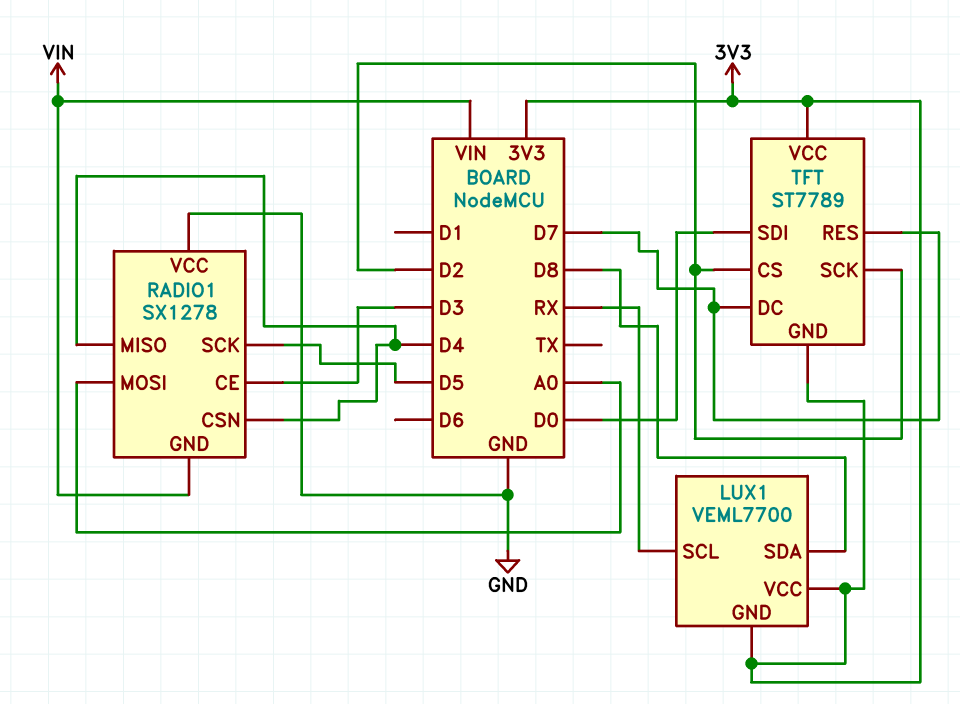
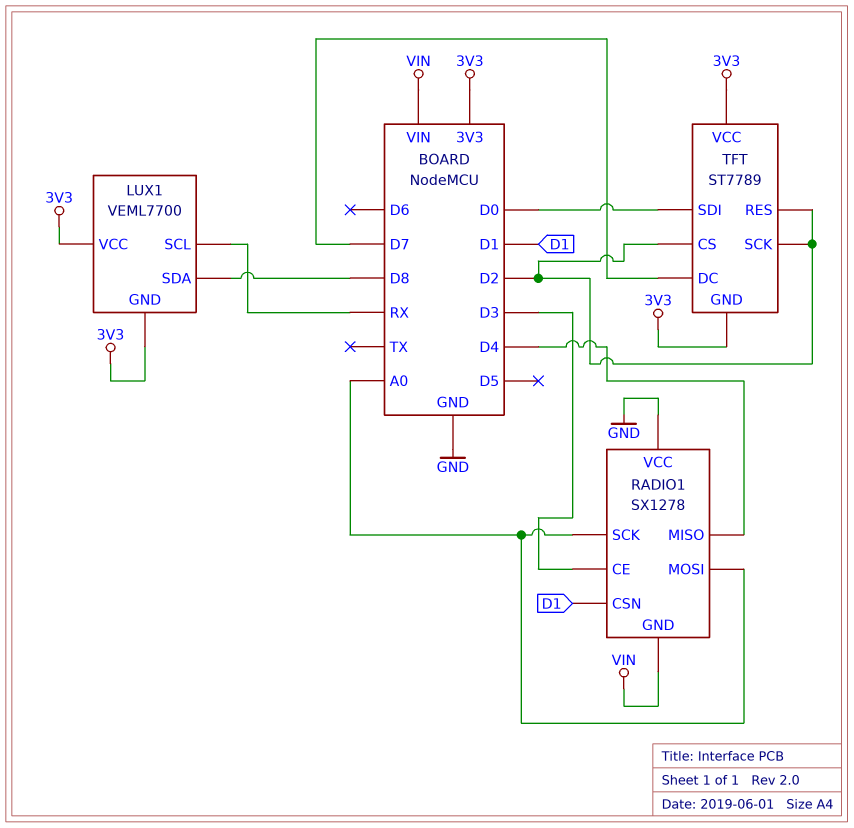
RADIO1 pin CSN: D4 -> D1
RADIO1 pin SCK: D5 -> A0
TFT pin RES: D7 -> D2

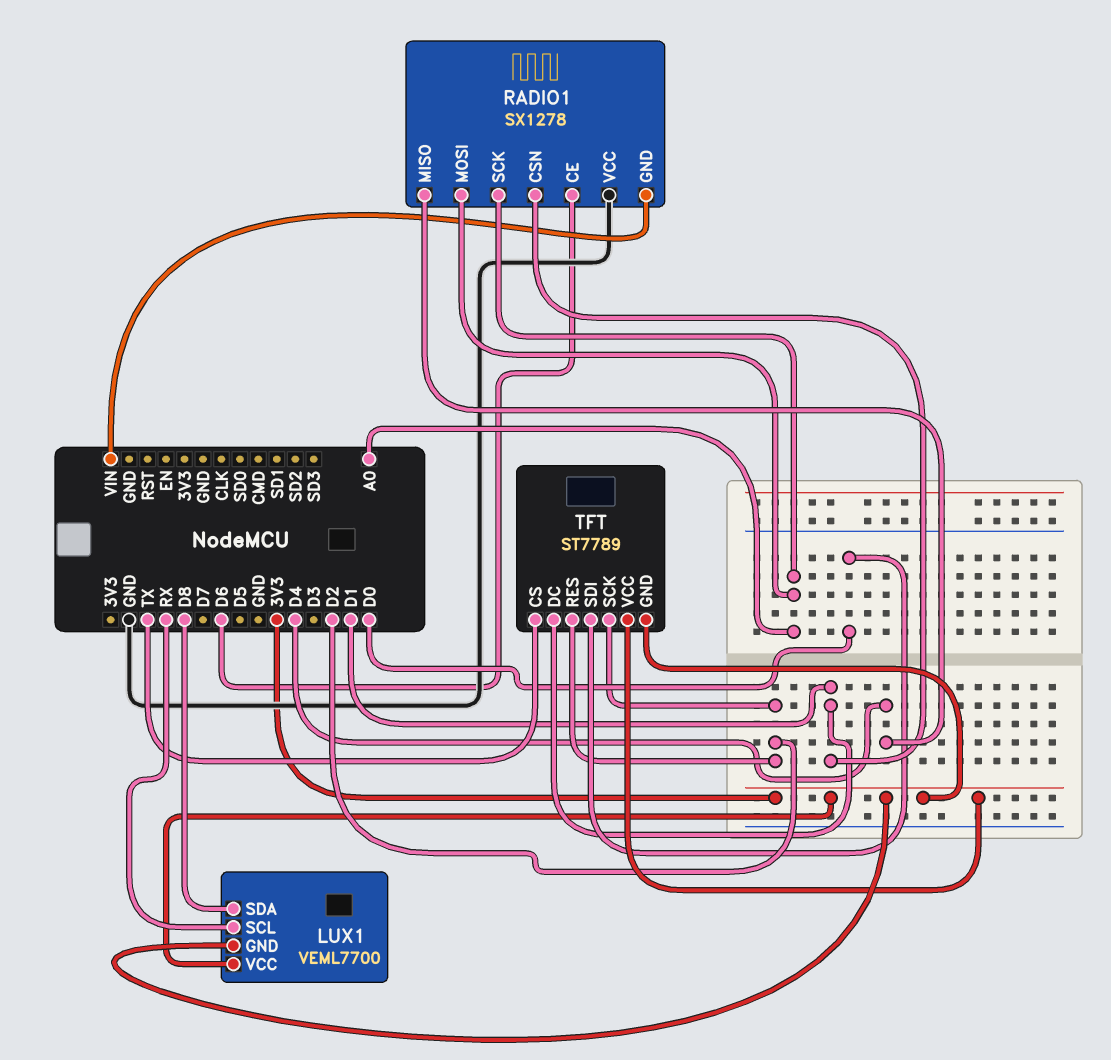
RADIO1 pin CE: D3 -> D6
TFT pin CS: D2 -> TX
TFT pin DC: D7 -> D1

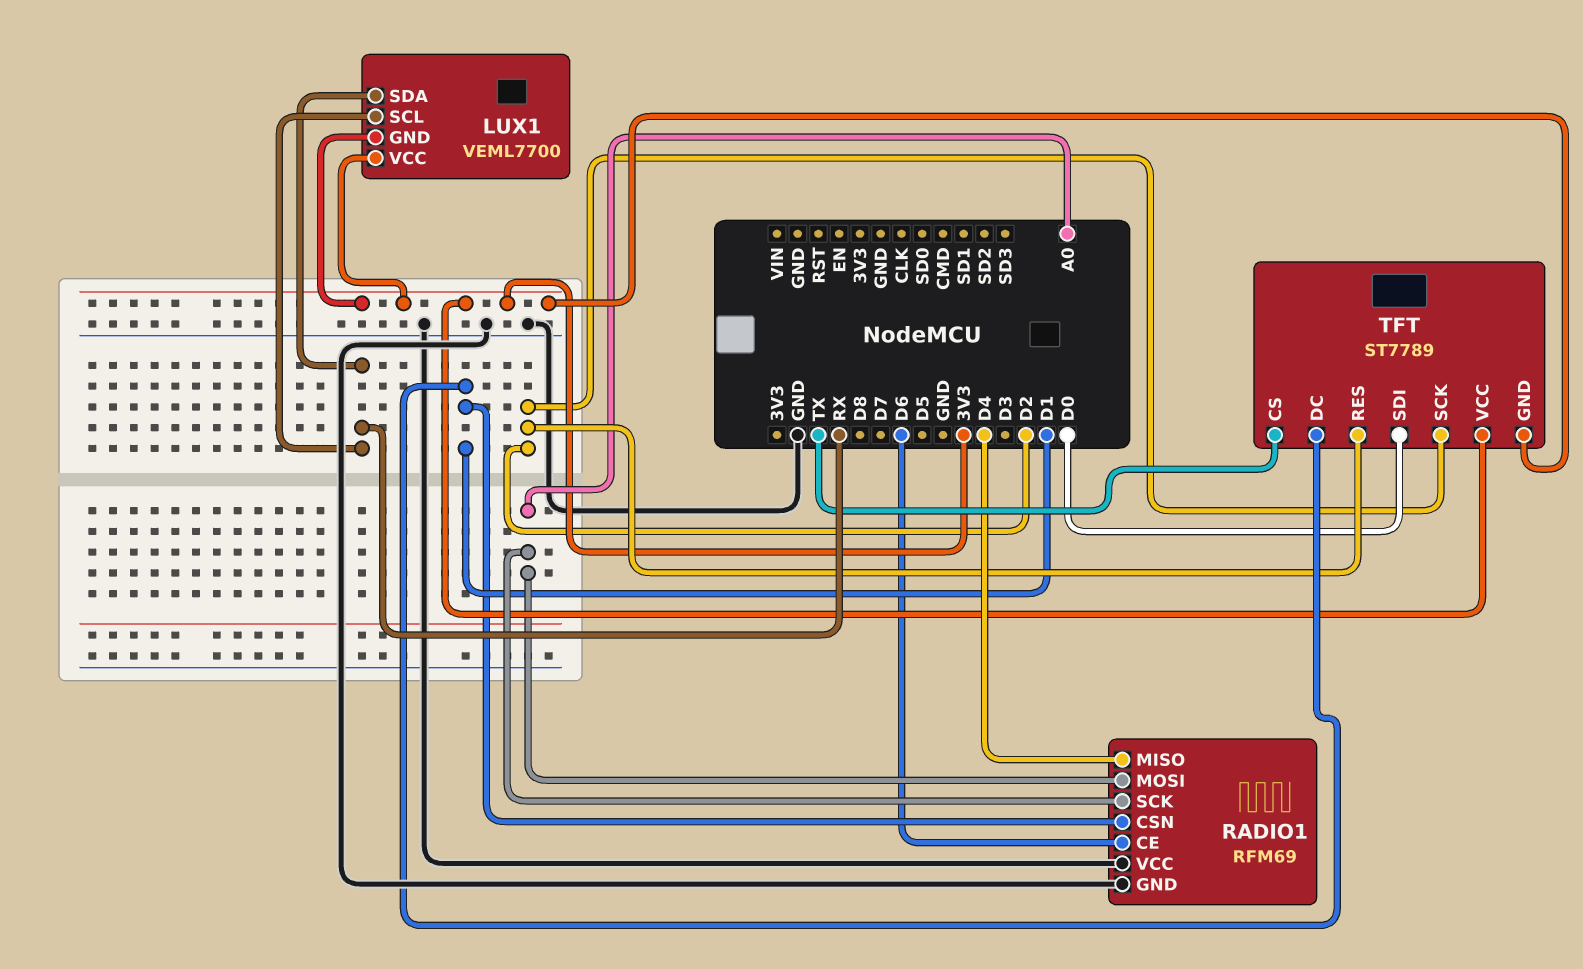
LUX1 pin SDA: D8 -> RX
RADIO1: SX1278 -> RFM69
RADIO1 pin GND: VIN -> GND

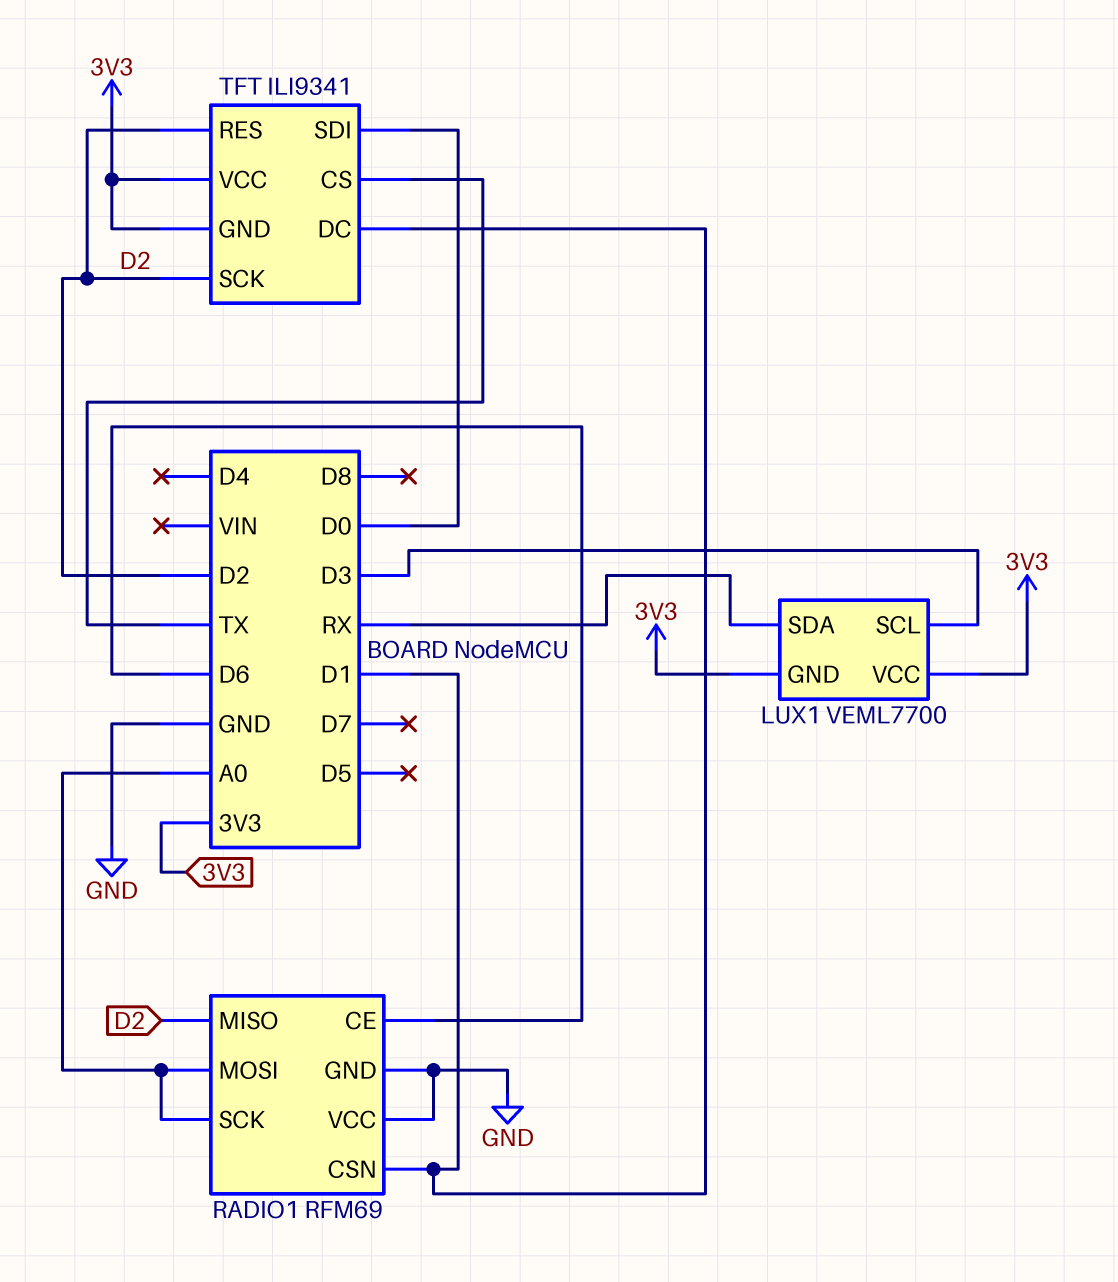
LUX1 pin SCL: RX -> D3
RADIO1 pin MISO: D4 -> D2
TFT: ST7789 -> ILI9341

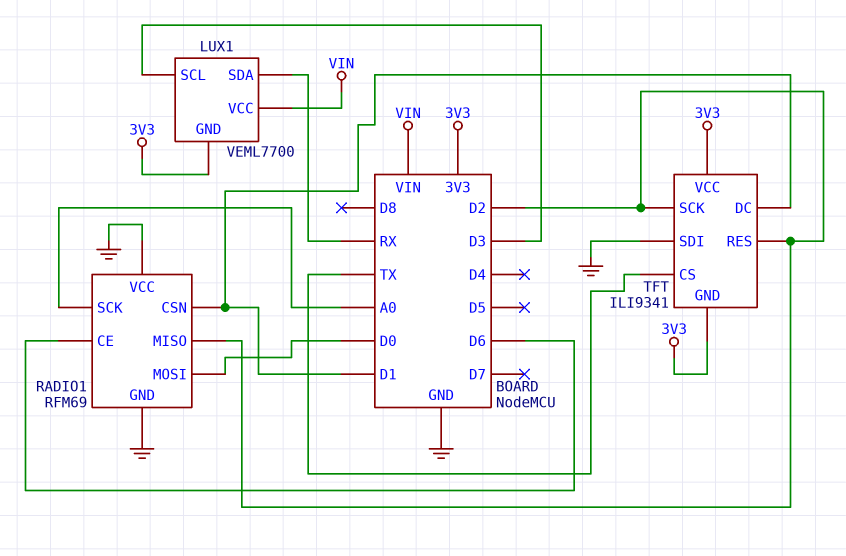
LUX1 pin VCC: 3V3 -> VIN
RADIO1 pin MOSI: A0 -> D0
TFT pin SDI: D0 -> GND

